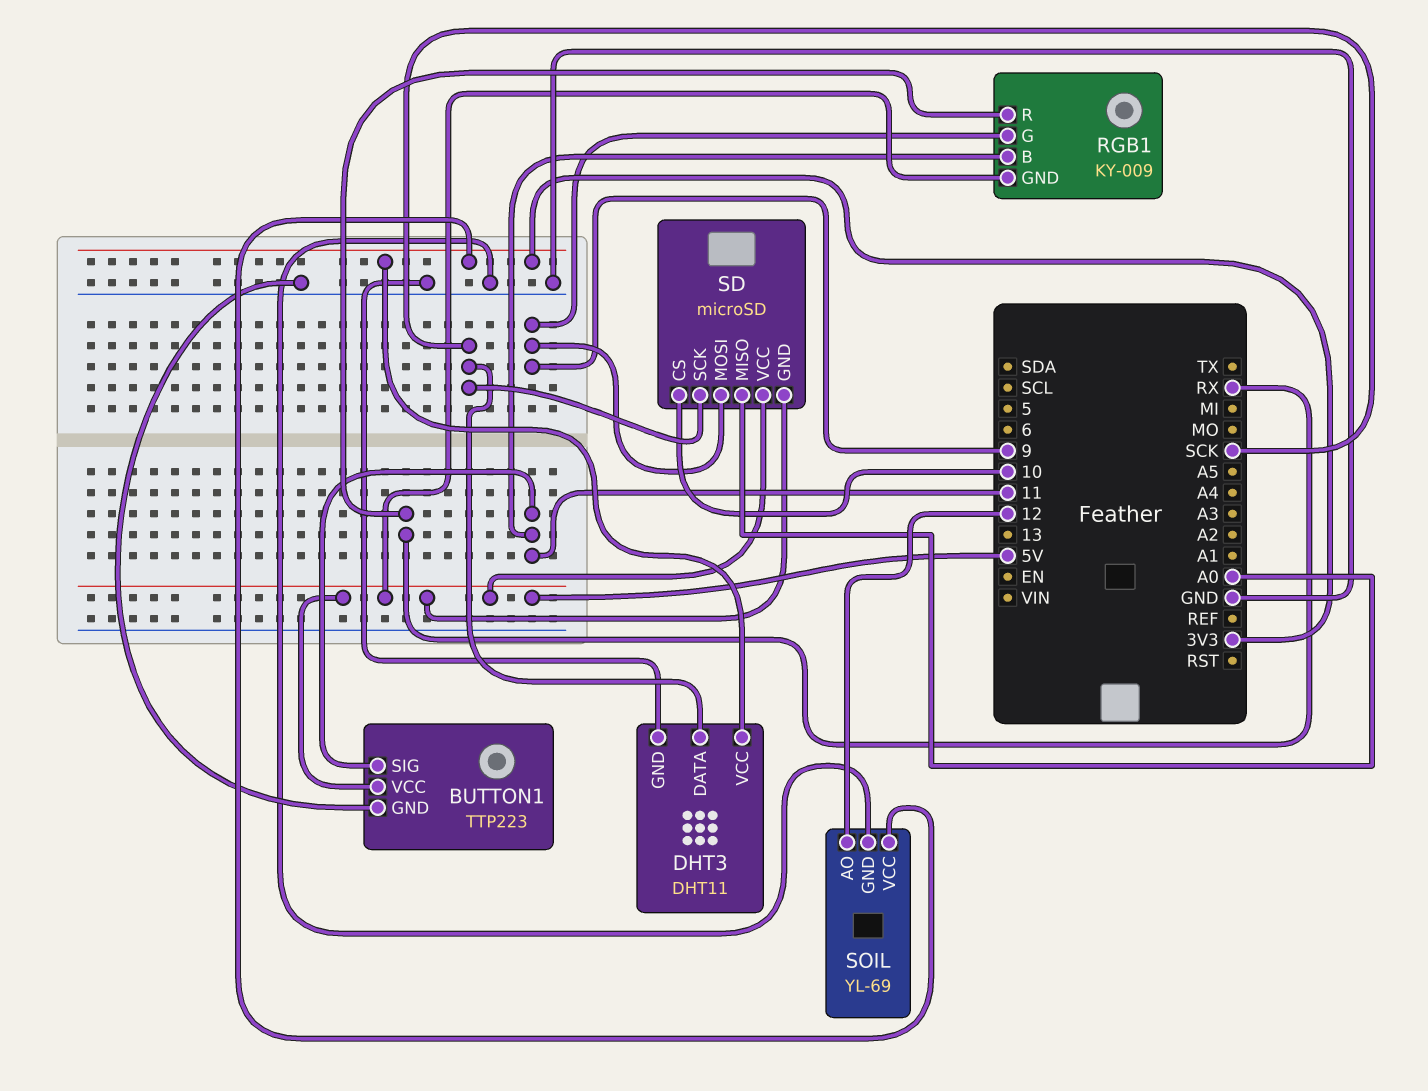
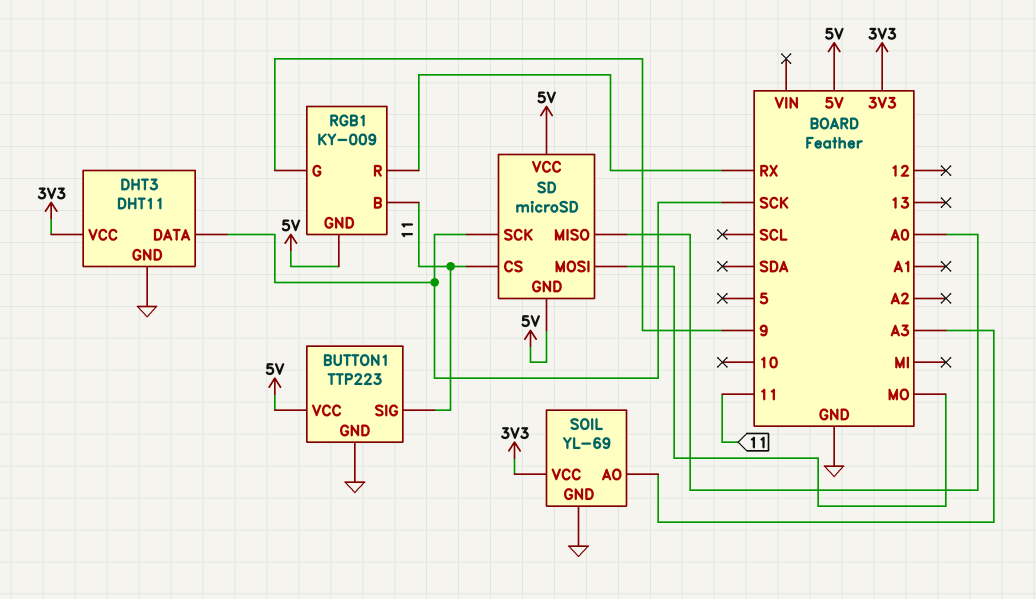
SD pin CS: 10 -> 11
SD pin MOSI: 9 -> MO
SOIL pin AO: 12 -> A3

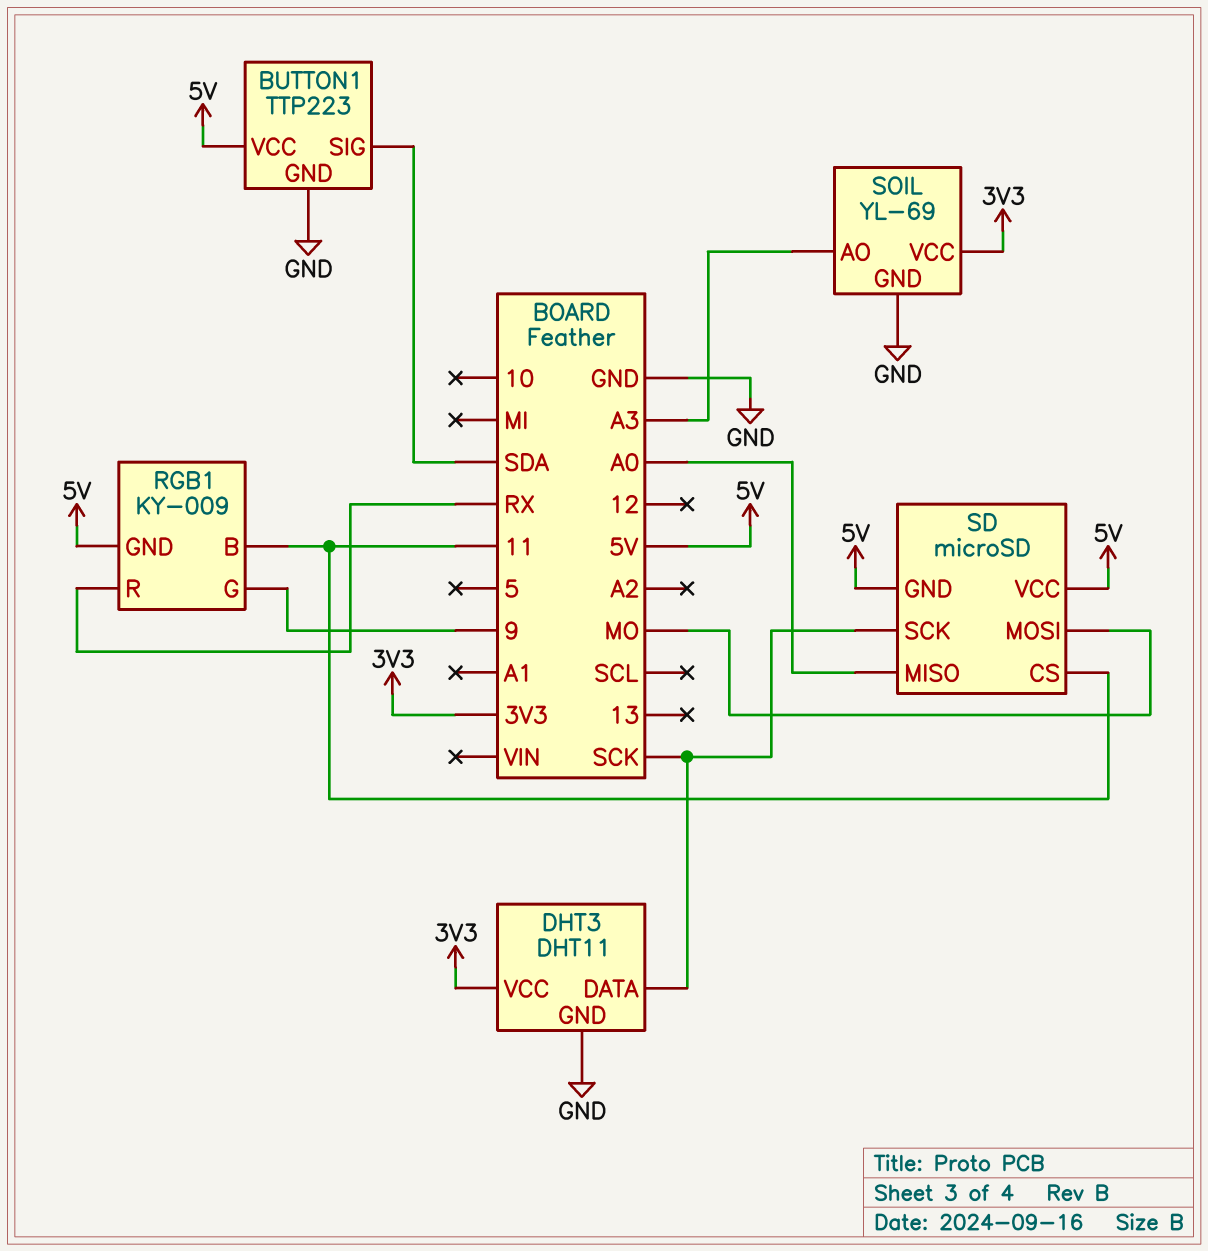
BUTTON1 pin SIG: 11 -> SDA

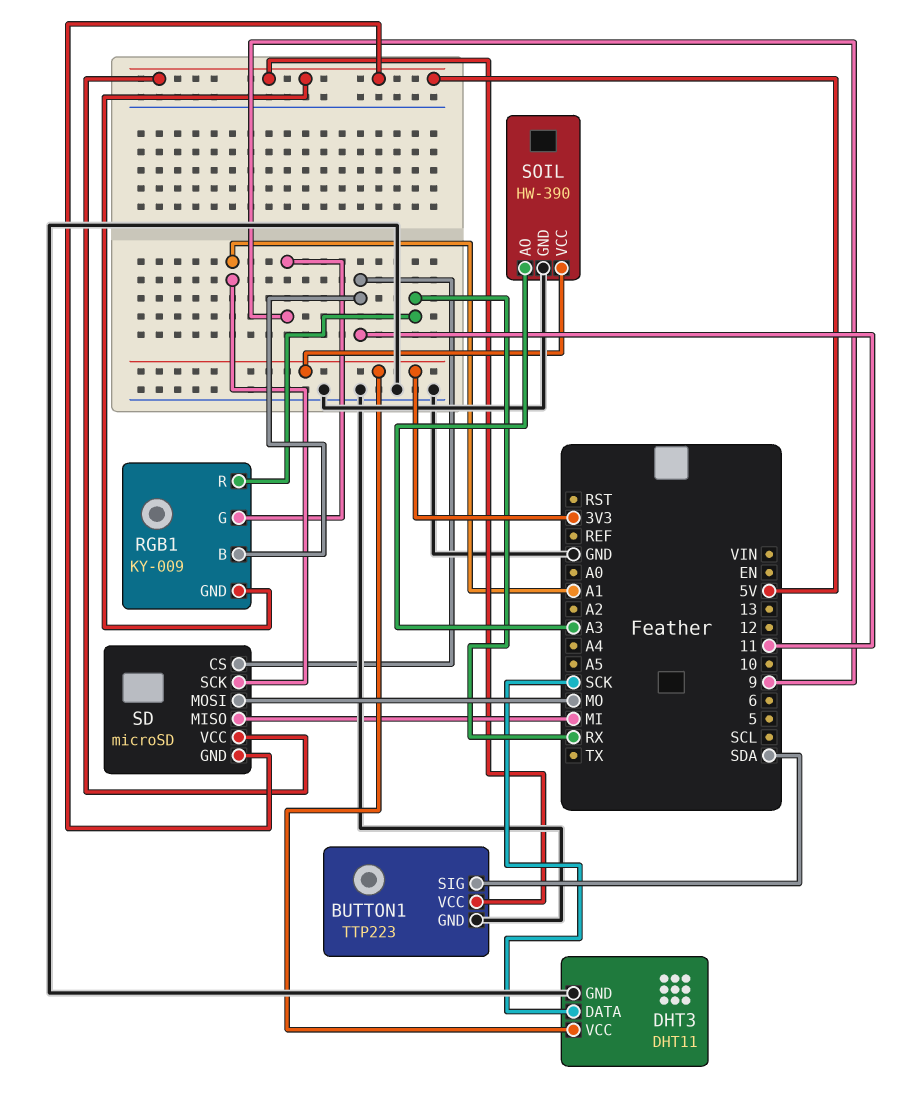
SD pin MISO: A0 -> MI
SD pin SCK: SCK -> A1
SOIL: YL-69 -> HW-390

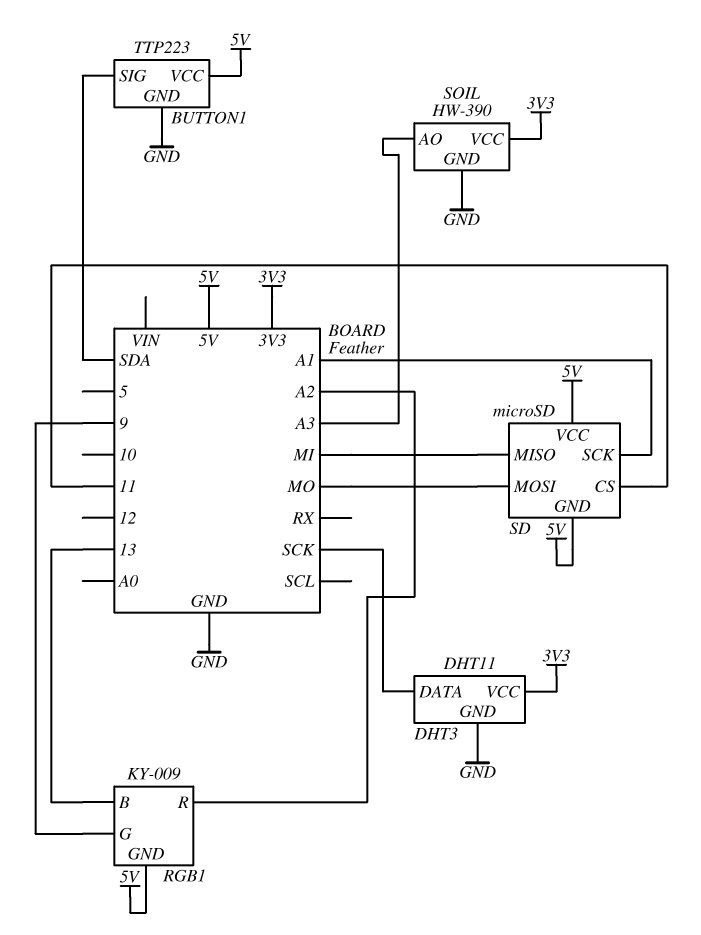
RGB1 pin B: 11 -> 13
RGB1 pin R: RX -> A2

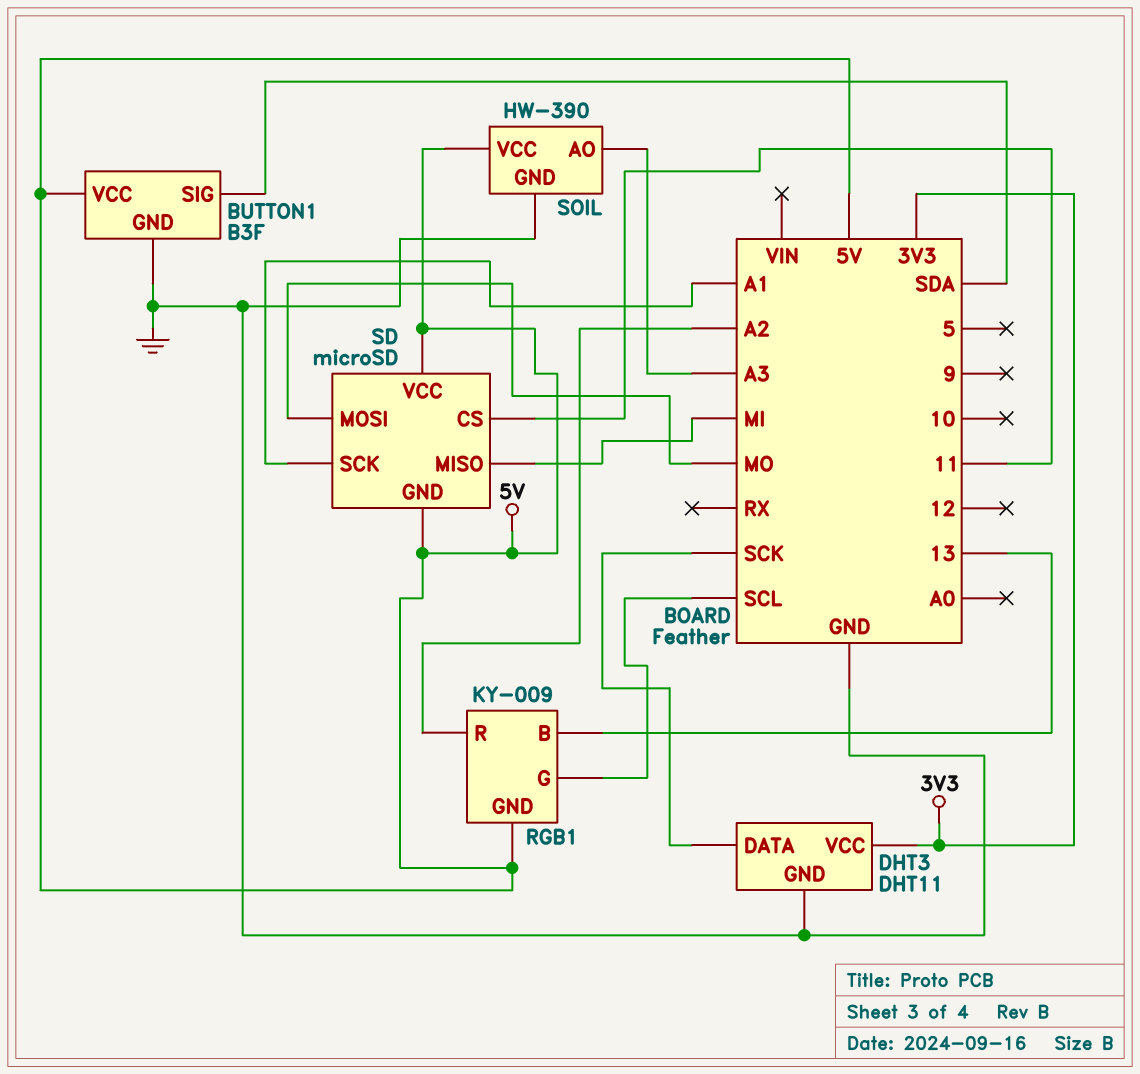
BUTTON1: TTP223 -> B3F
RGB1 pin G: 9 -> SCL
SOIL pin VCC: 3V3 -> 5V

